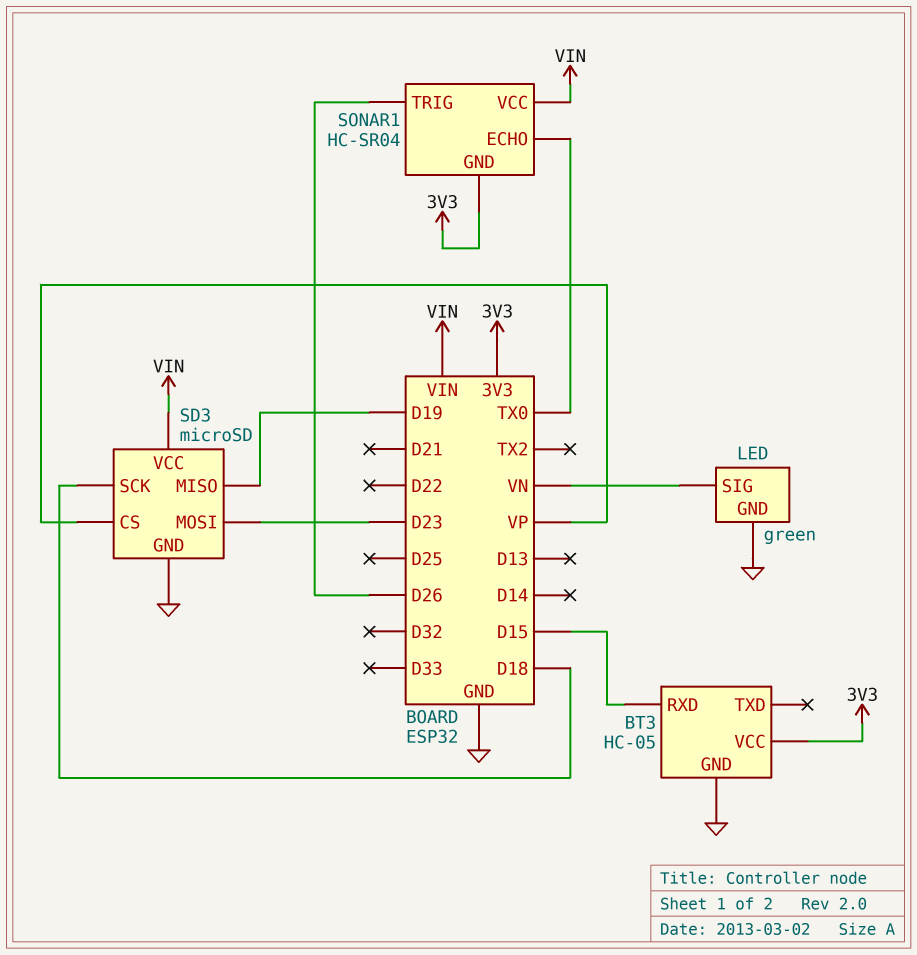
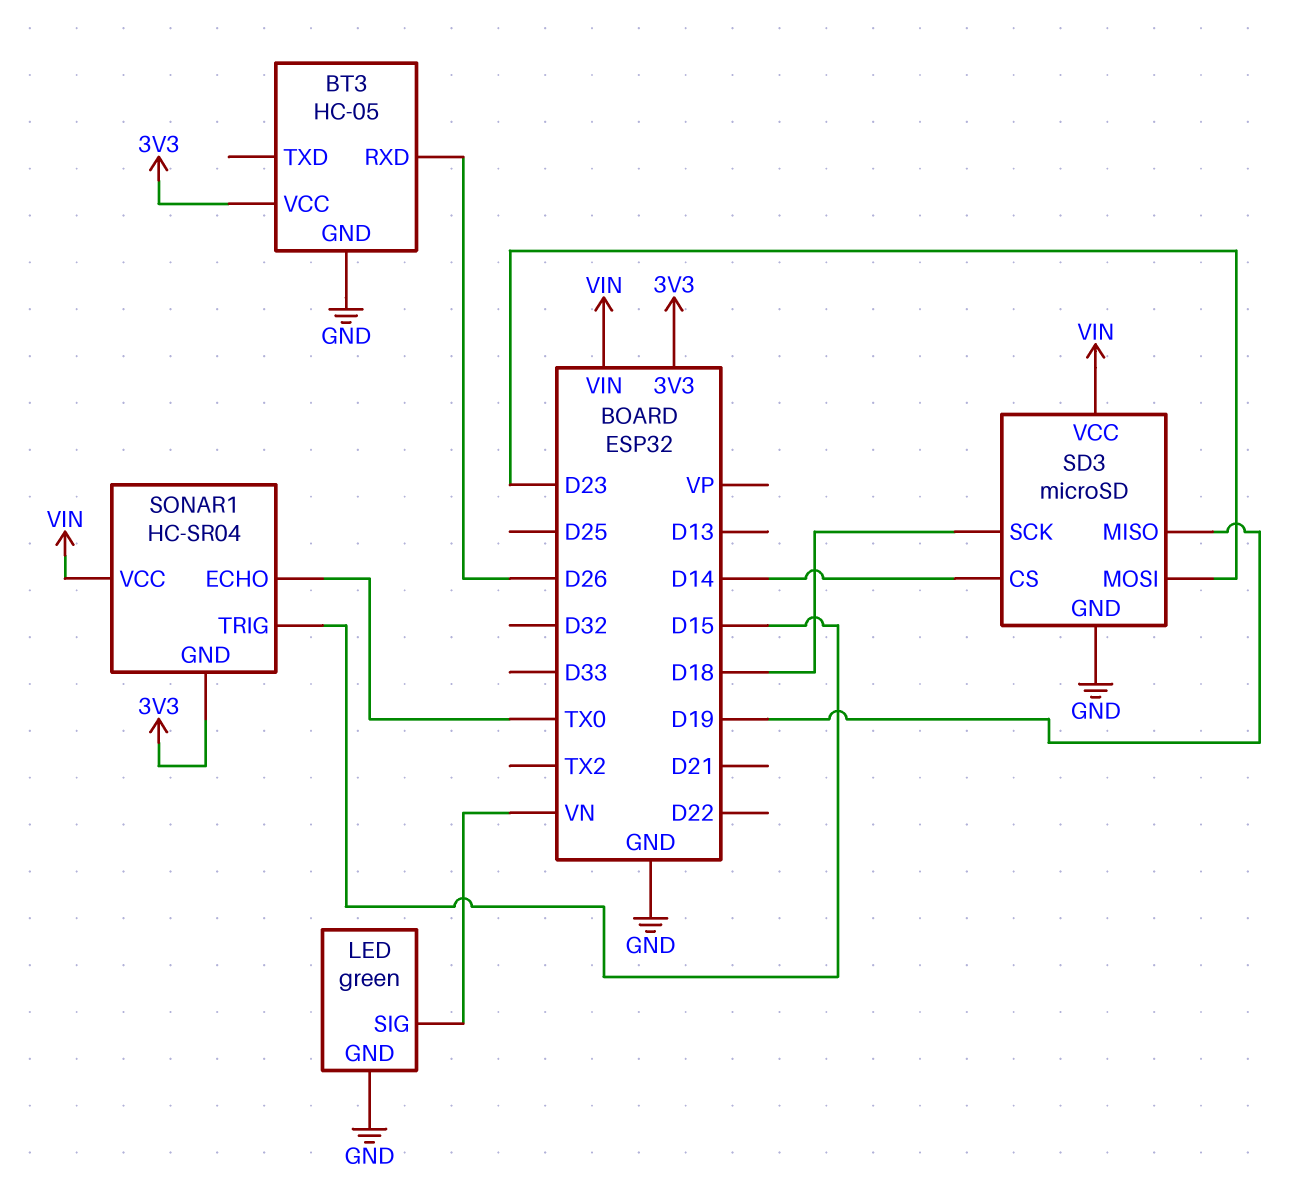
BT3 pin RXD: D15 -> D26
SD3 pin CS: VP -> D14
SONAR1 pin TRIG: D26 -> D15

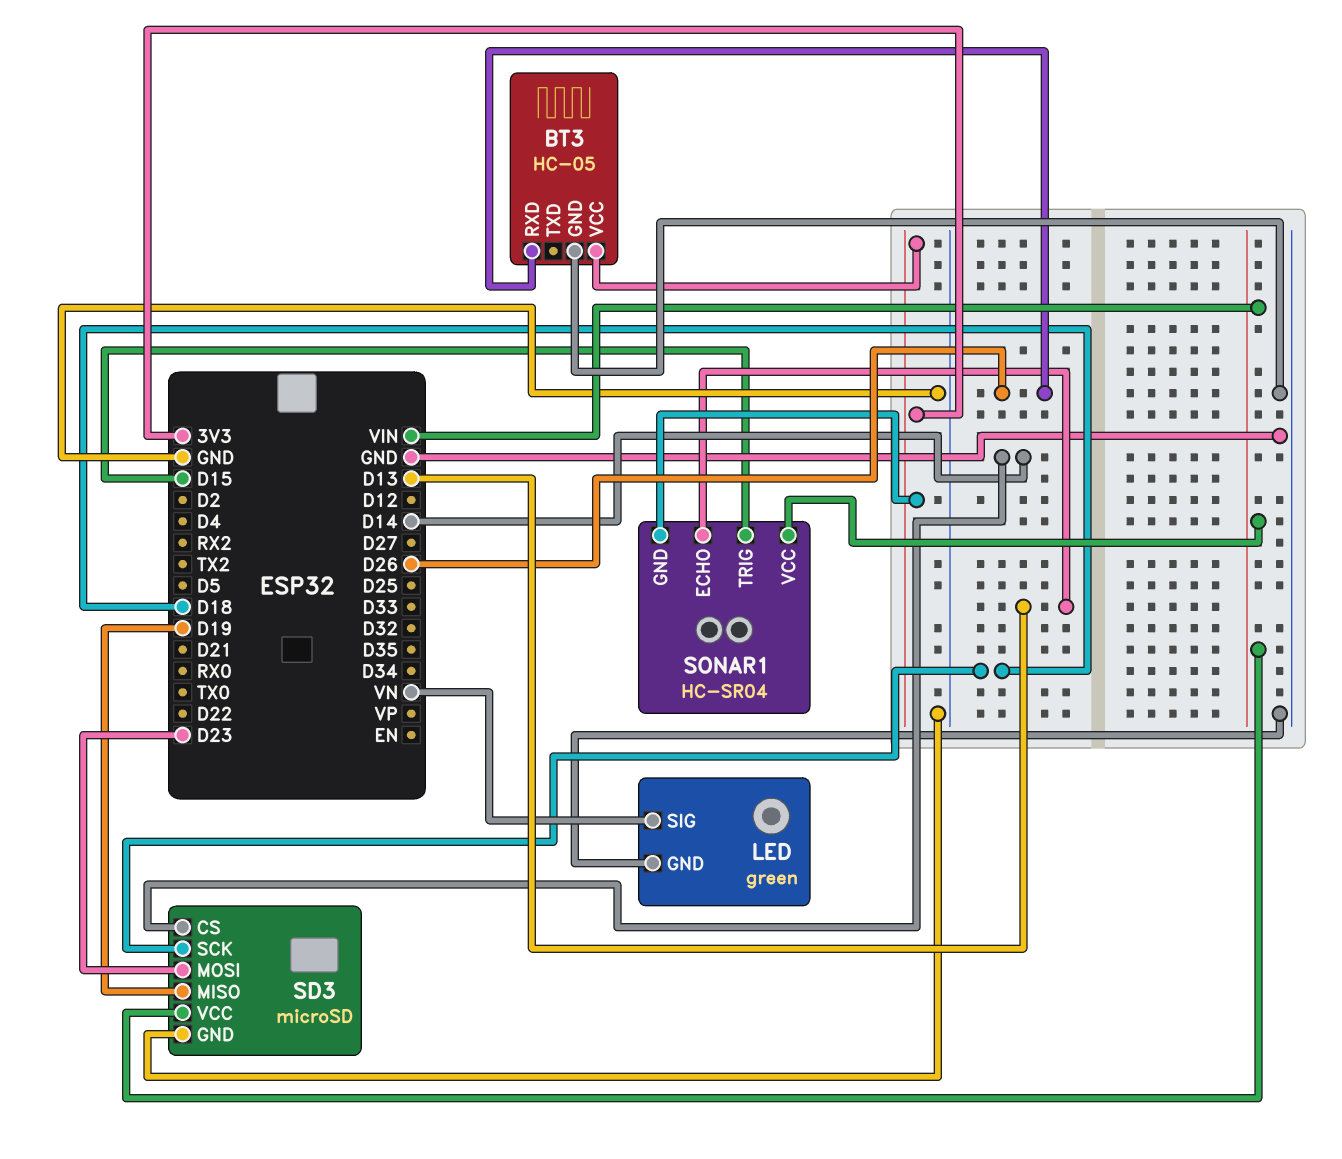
SONAR1 pin ECHO: TX0 -> D13

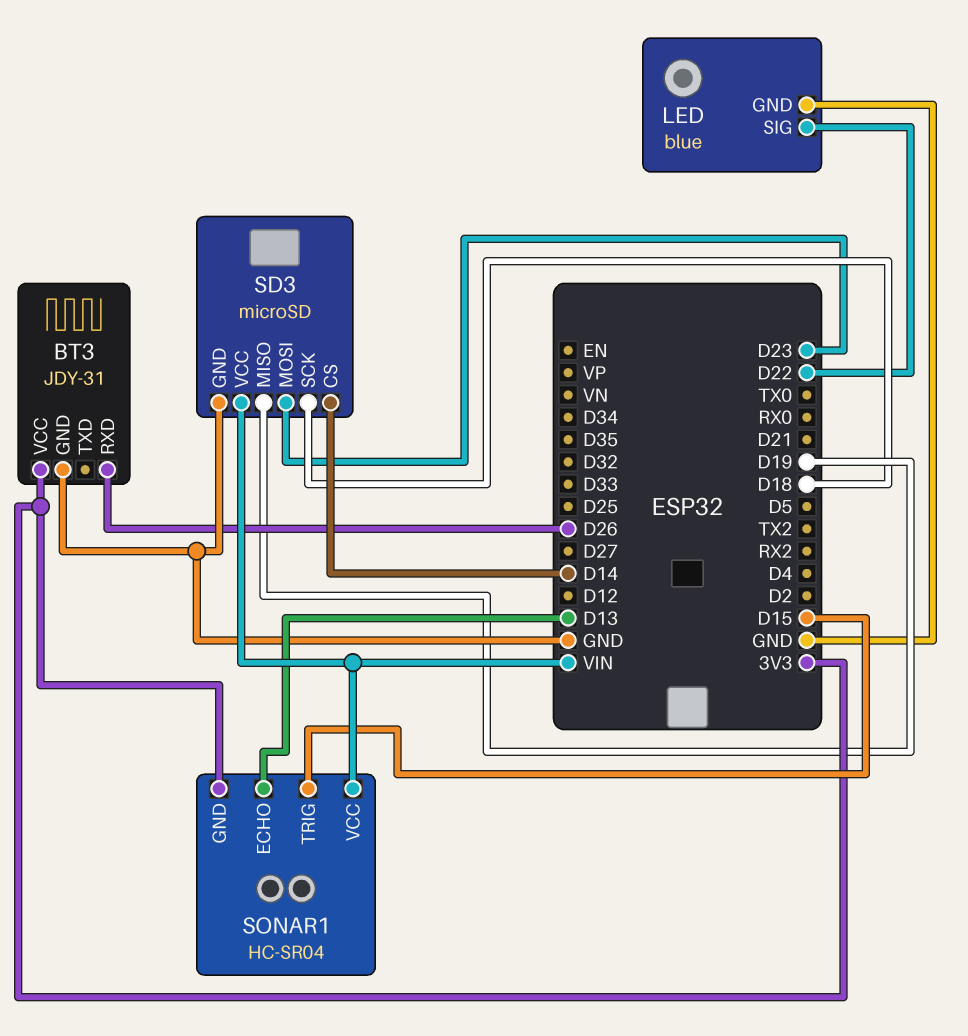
BT3: HC-05 -> JDY-31
LED: green -> blue
LED pin SIG: VN -> D22

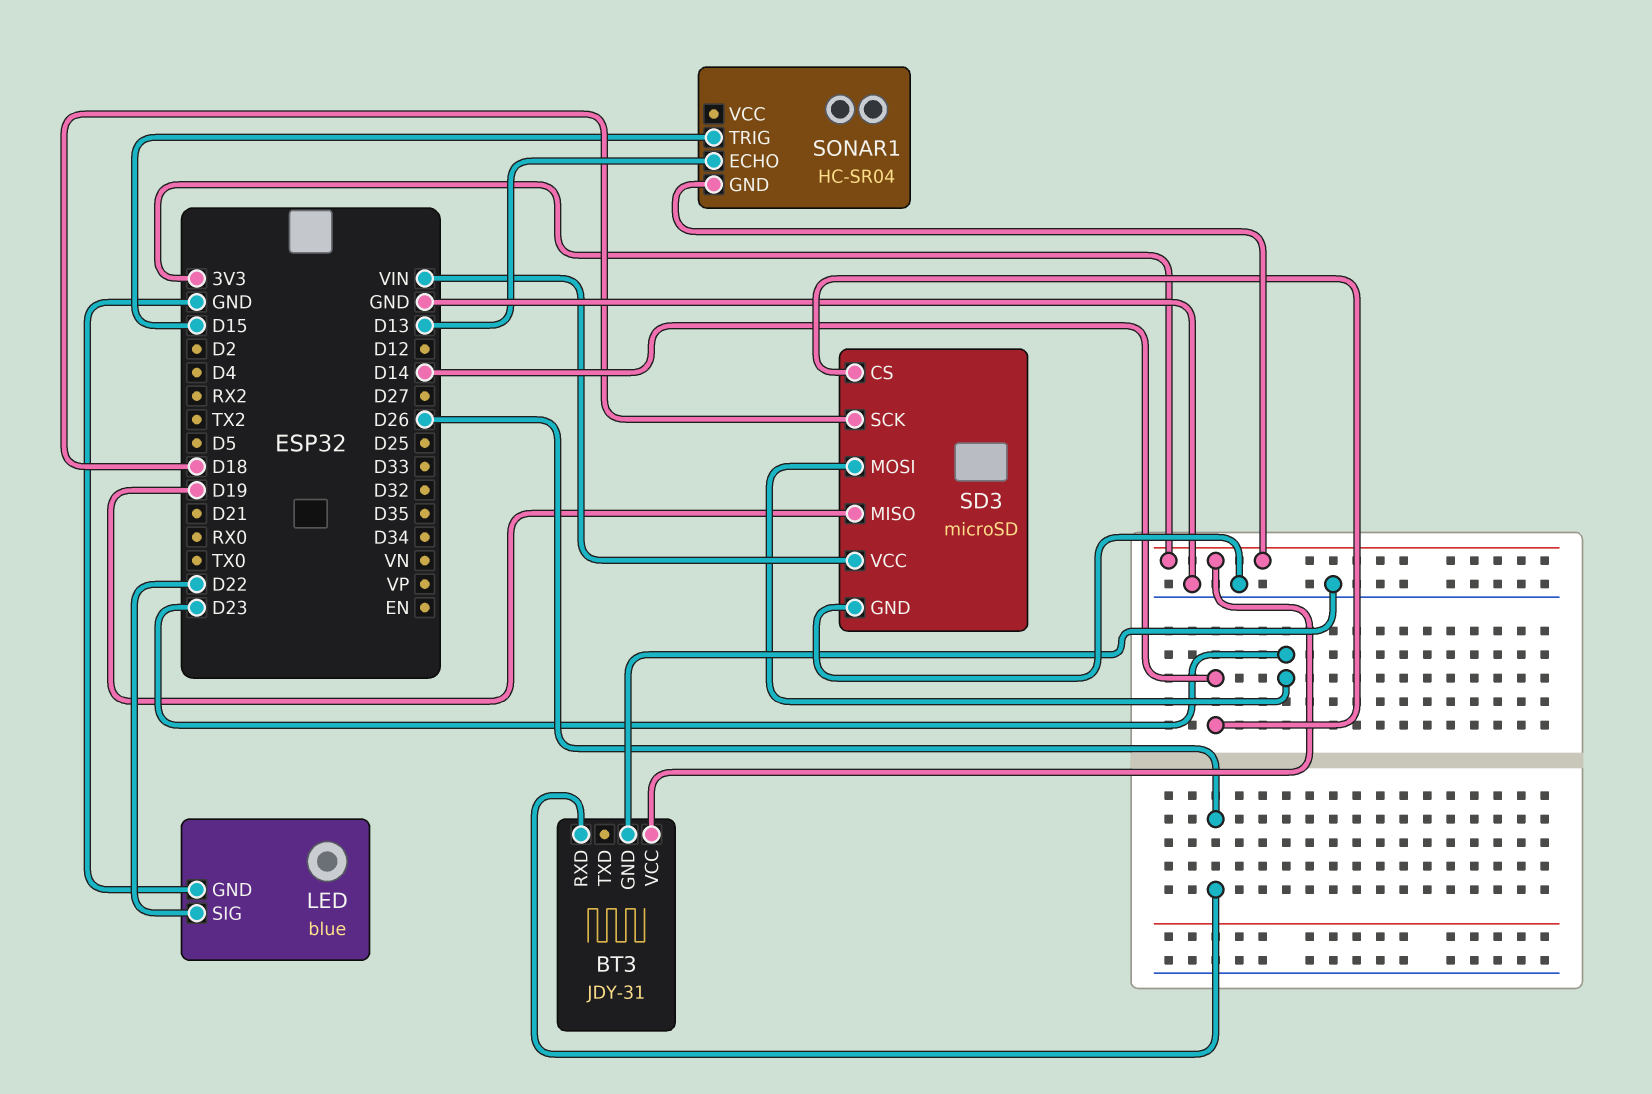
SONAR1 pin VCC: VIN -> none

